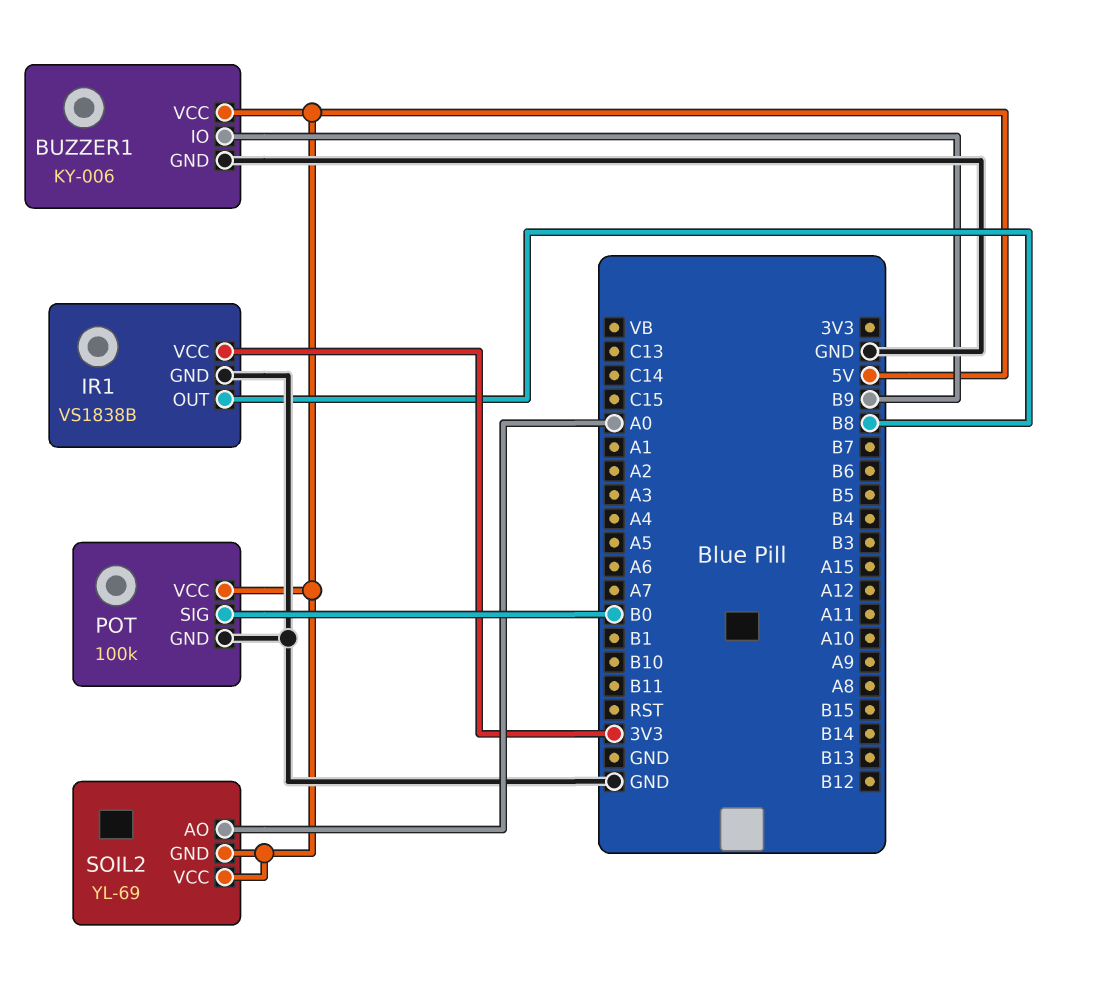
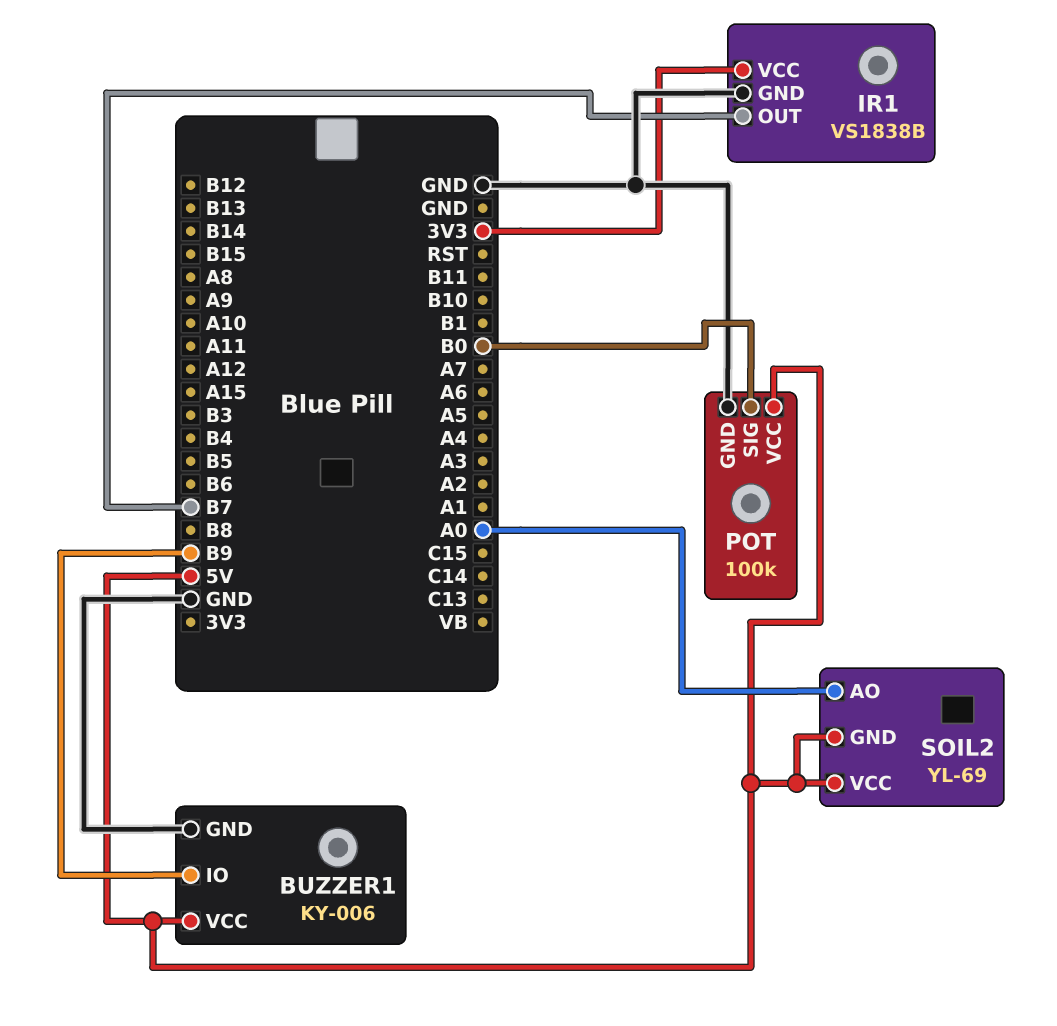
IR1 pin OUT: B8 -> B7

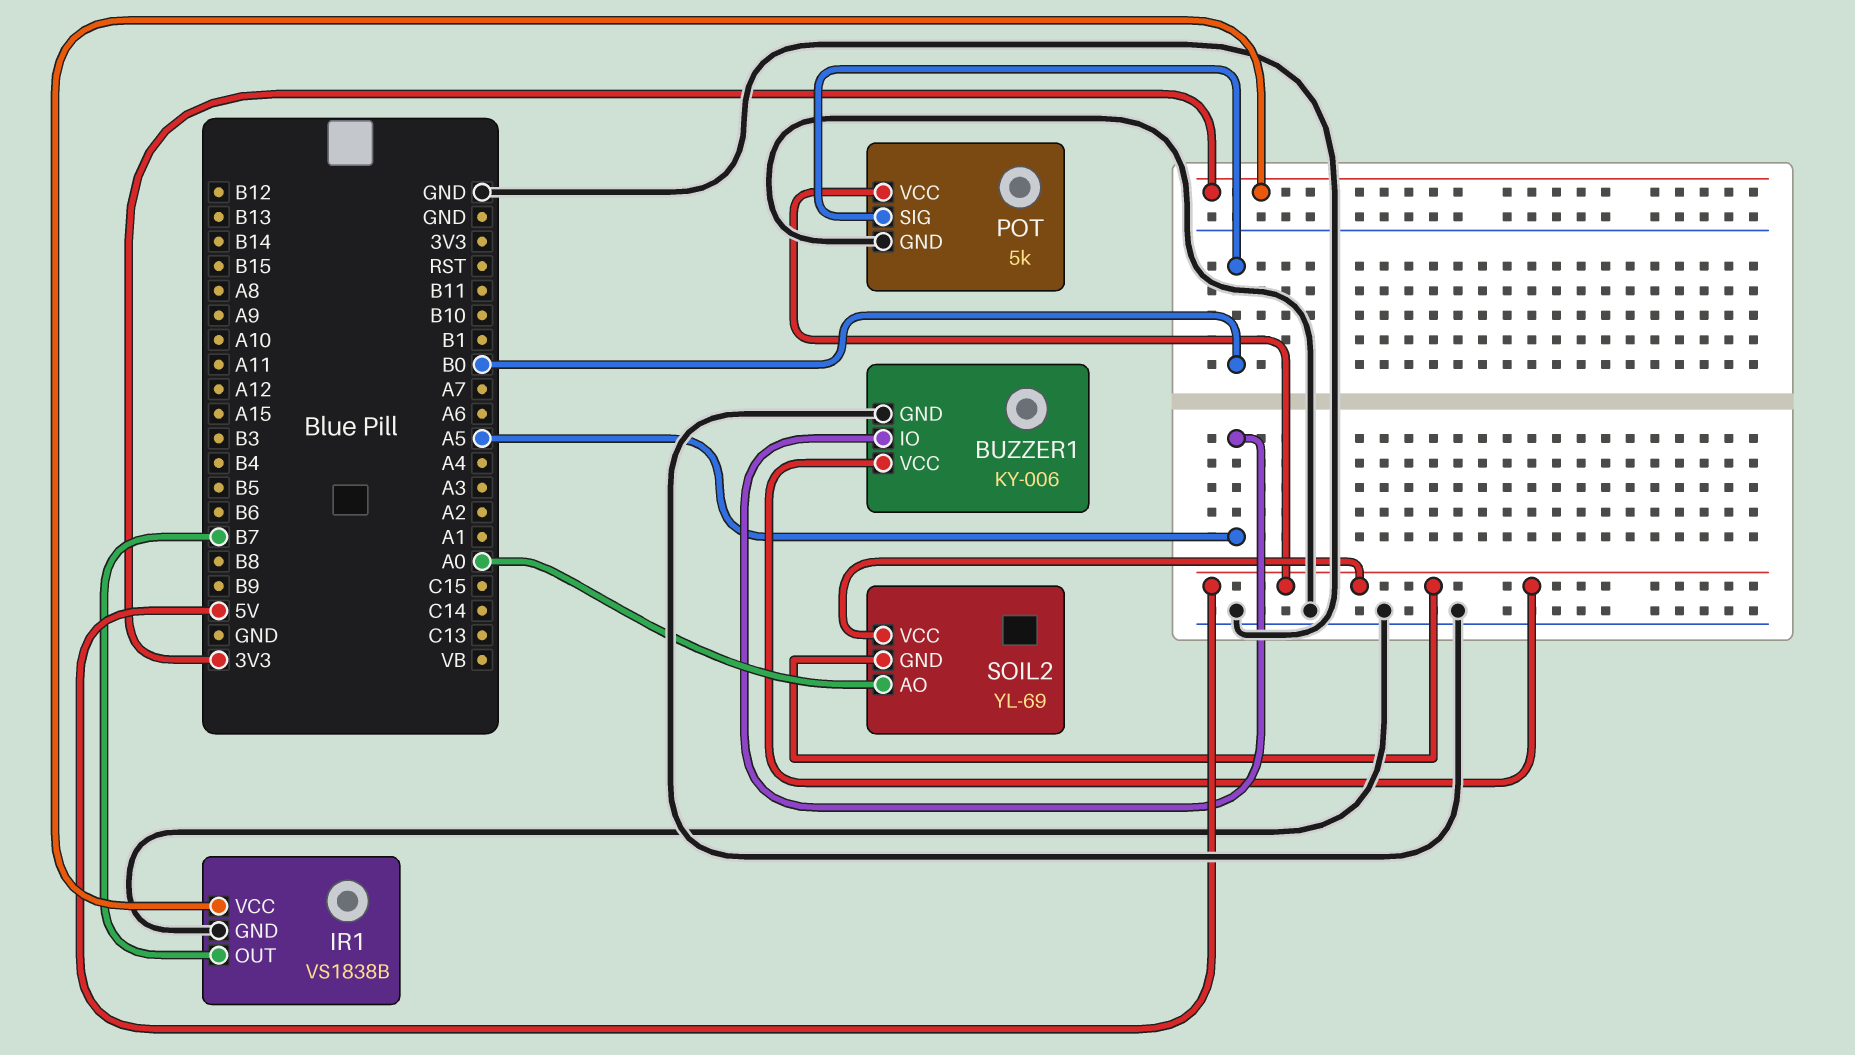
BUZZER1 pin IO: B9 -> A5
POT: 100k -> 5k

